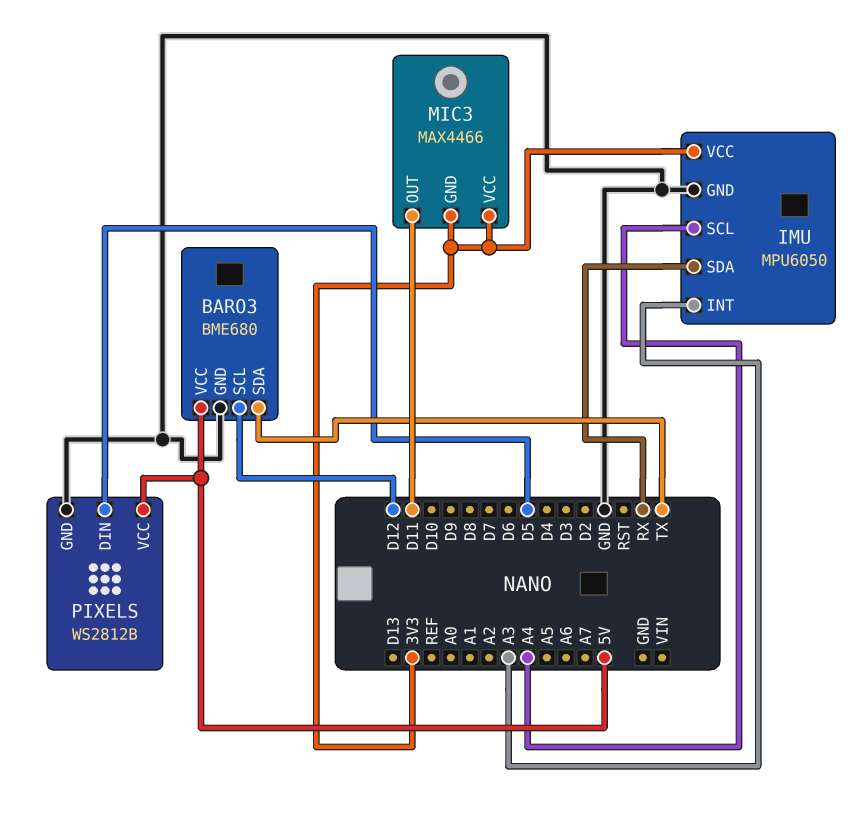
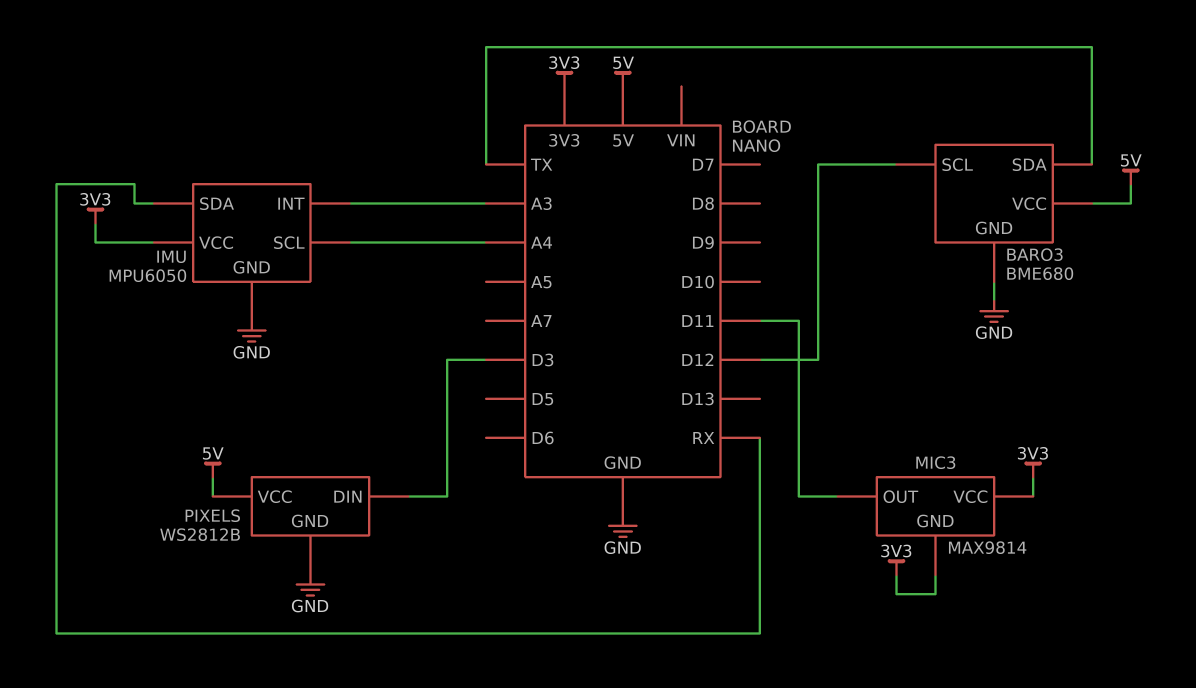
MIC3: MAX4466 -> MAX9814
PIXELS pin DIN: D5 -> D3

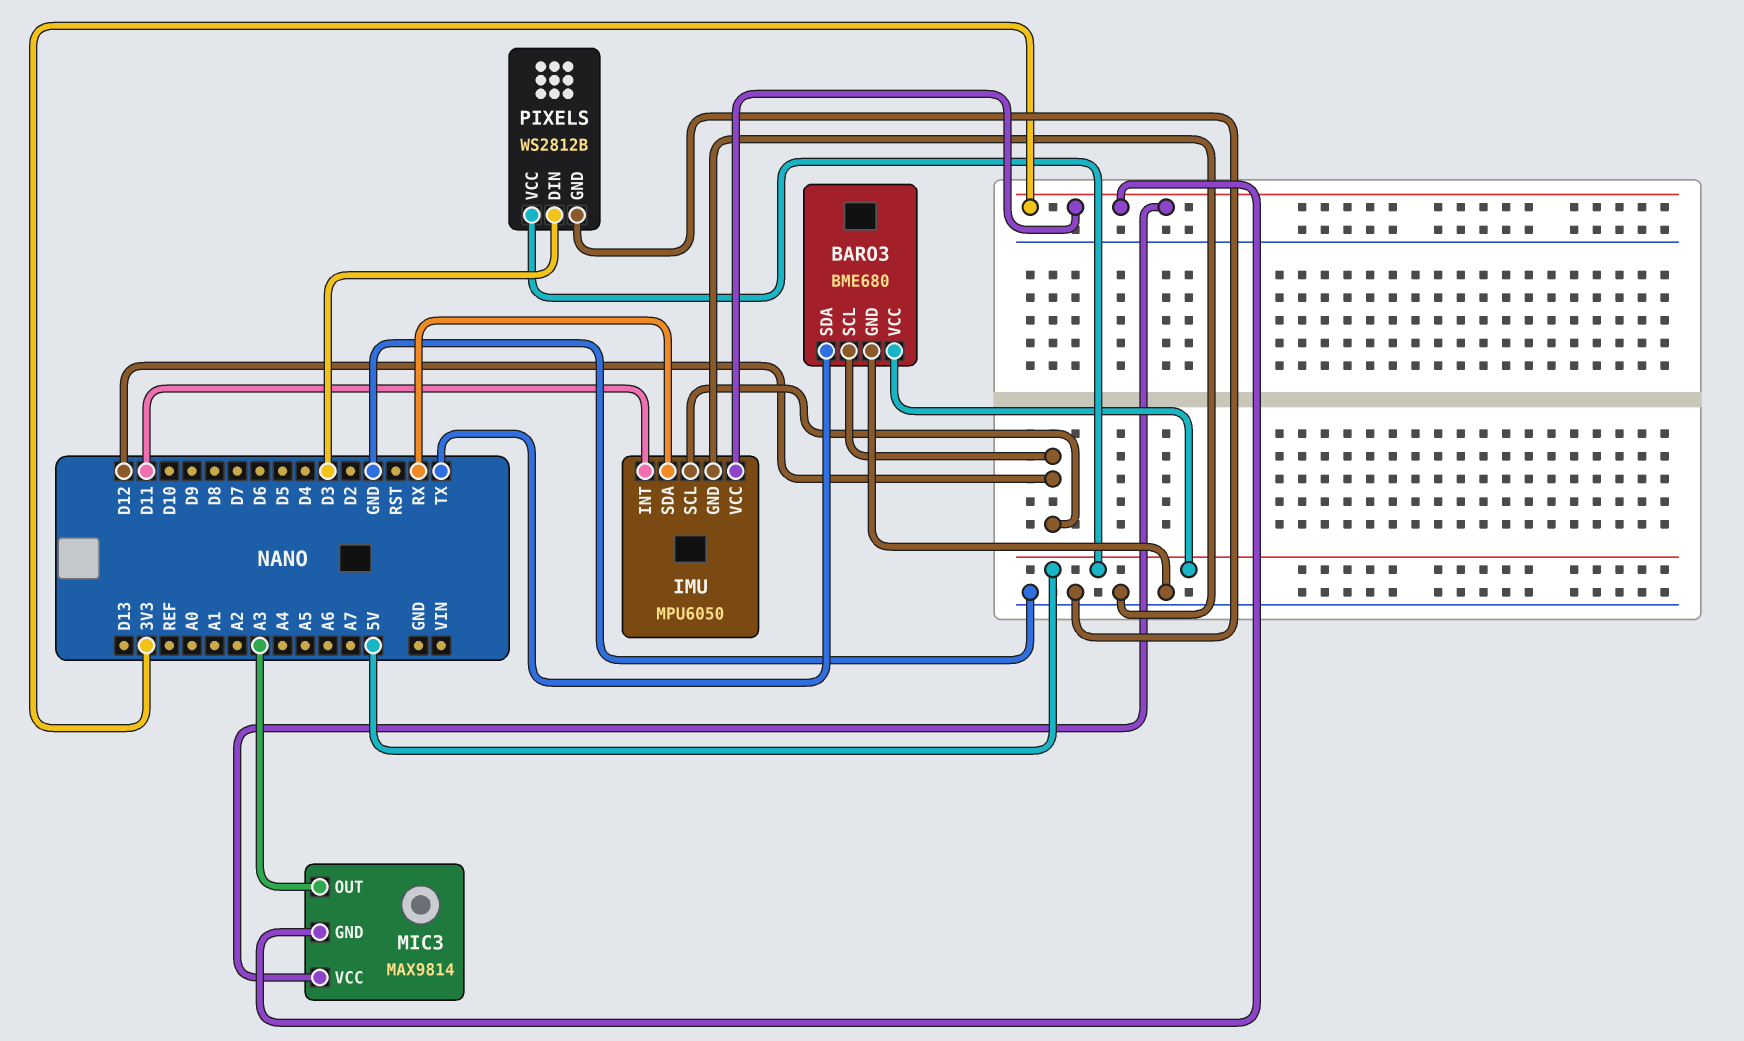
IMU pin INT: A3 -> D11
IMU pin SCL: A4 -> D12
MIC3 pin OUT: D11 -> A3

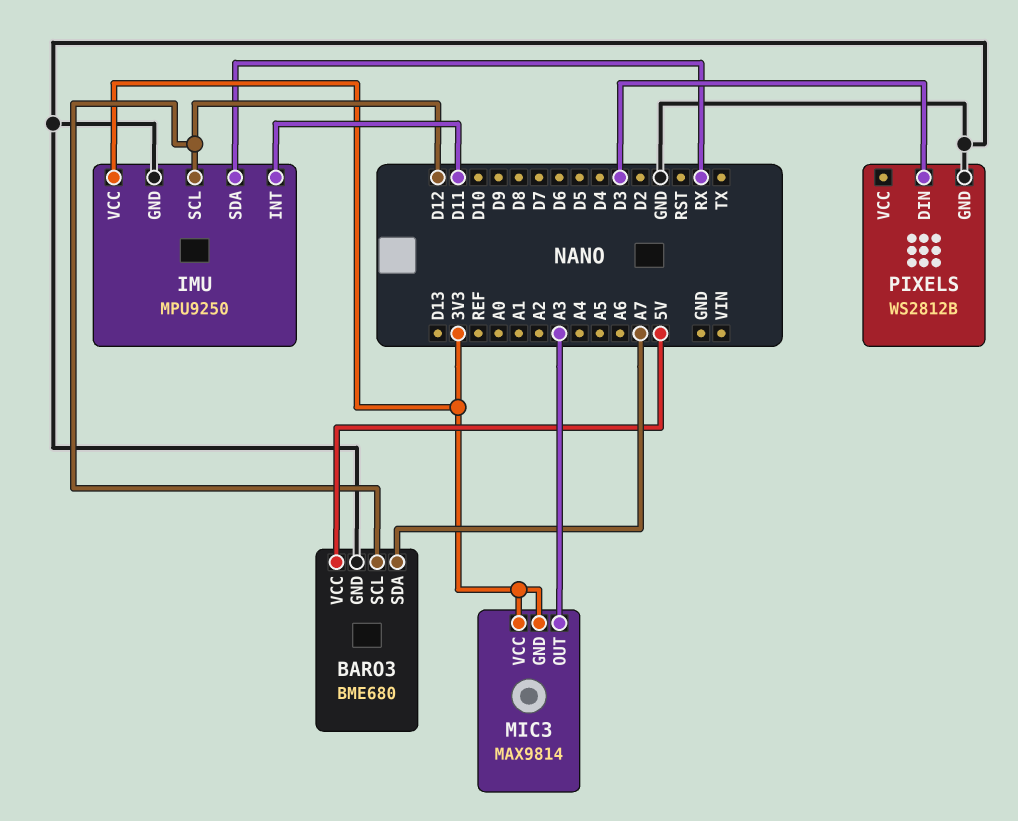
BARO3 pin SDA: TX -> A7
IMU: MPU6050 -> MPU9250
PIXELS pin VCC: 5V -> none

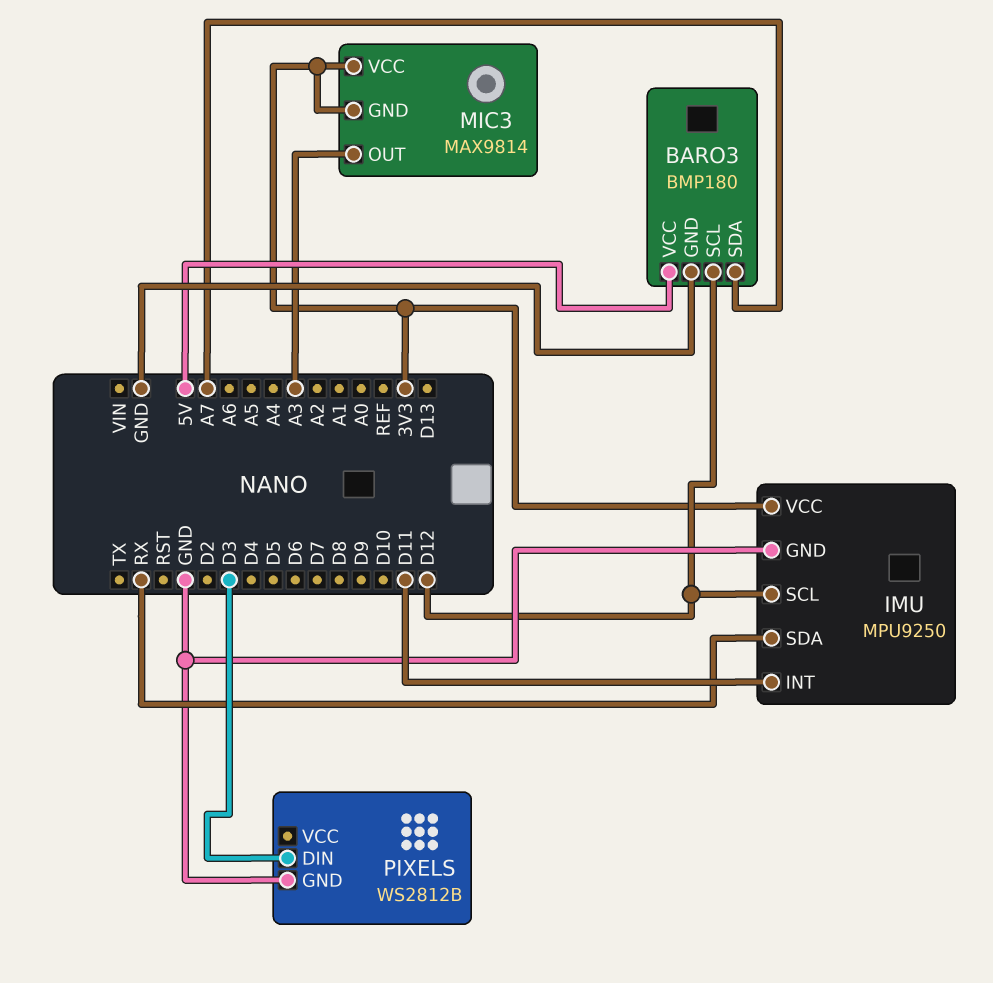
BARO3: BME680 -> BMP180

